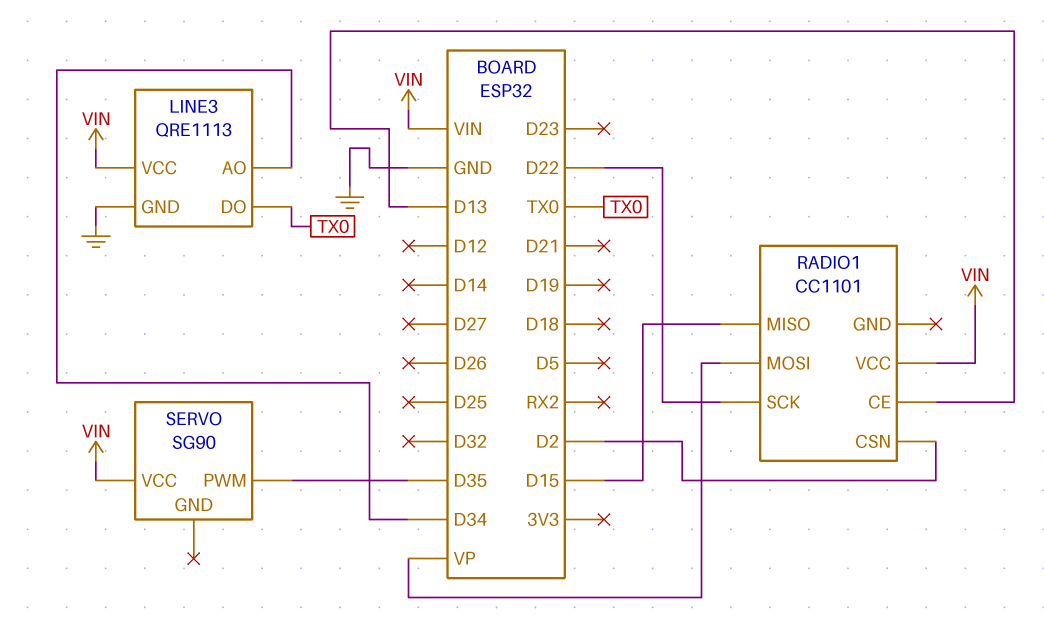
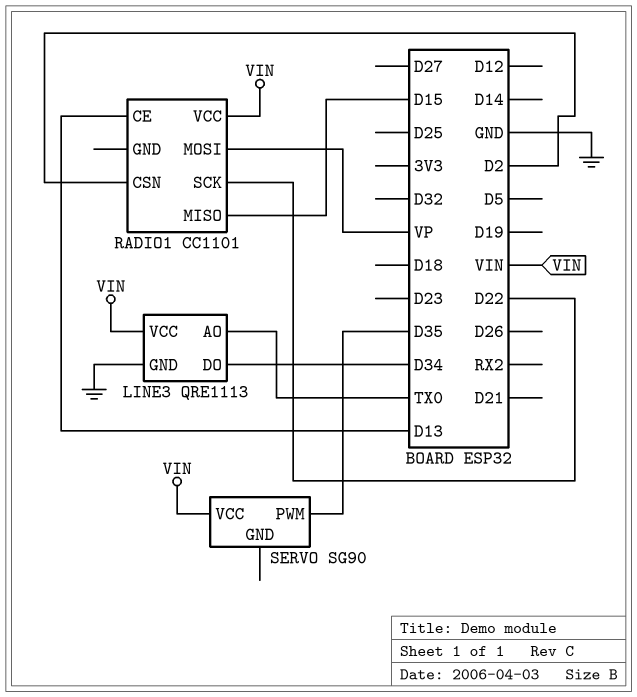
LINE3 pin AO: D34 -> TX0
LINE3 pin DO: TX0 -> D34

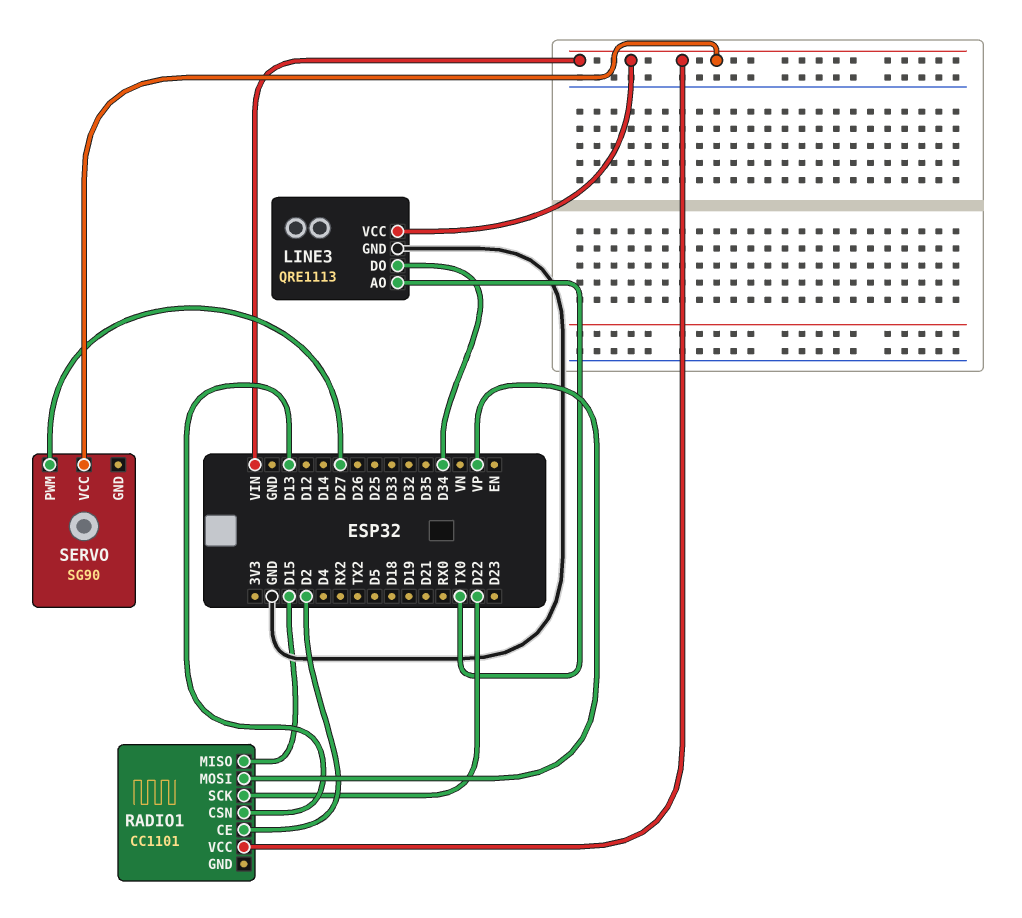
RADIO1 pin CE: D13 -> D2
RADIO1 pin CSN: D2 -> D13
SERVO pin PWM: D35 -> D27

